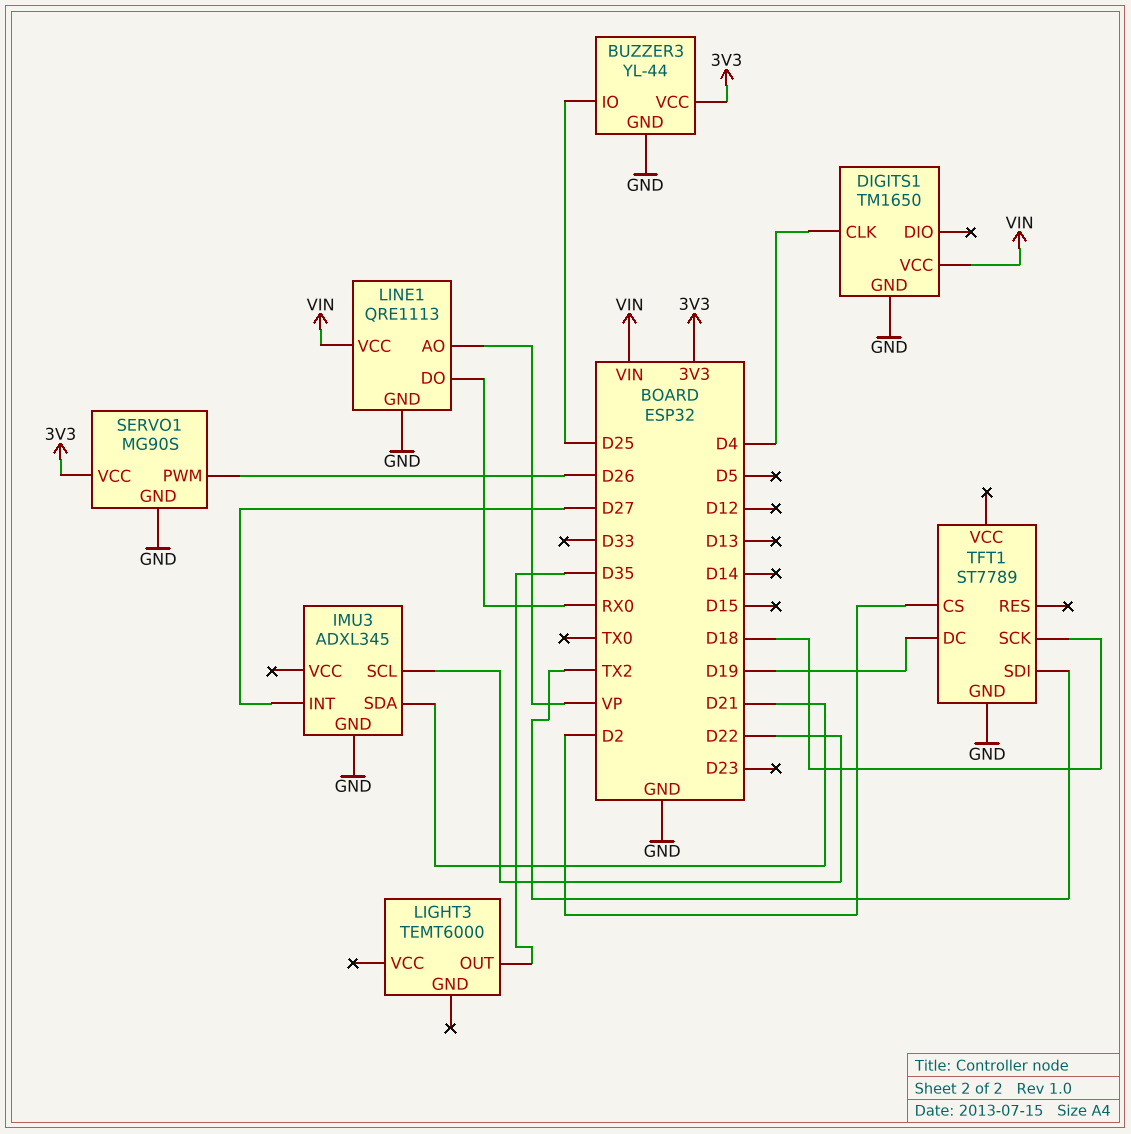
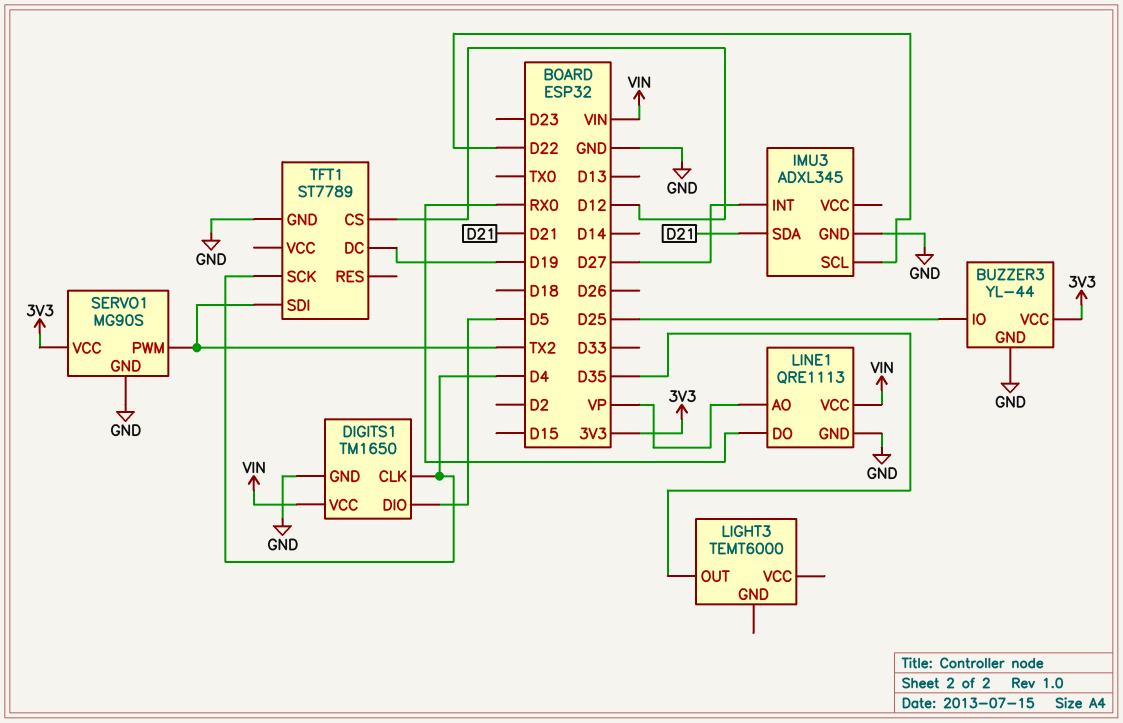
DIGITS1 pin DIO: none -> D5
SERVO1 pin PWM: D26 -> TX2
TFT1 pin CS: D2 -> D12
TFT1 pin SCK: D18 -> D4

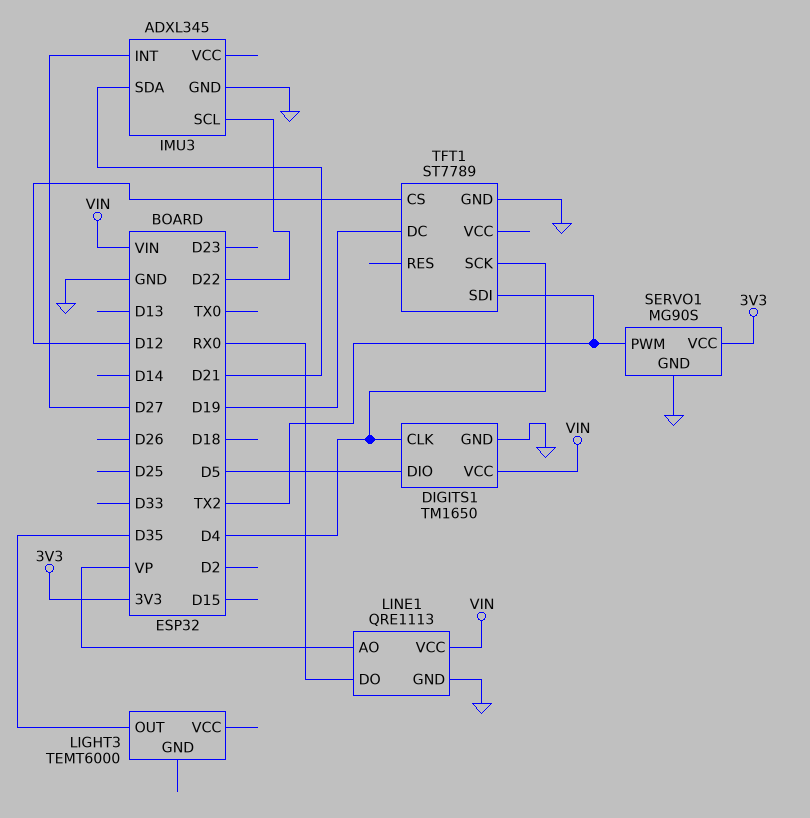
BUZZER3: YL-44 -> none
BUZZER3 pin GND: GND -> none
BUZZER3 pin IO: D25 -> none
BUZZER3 pin VCC: 3V3 -> none

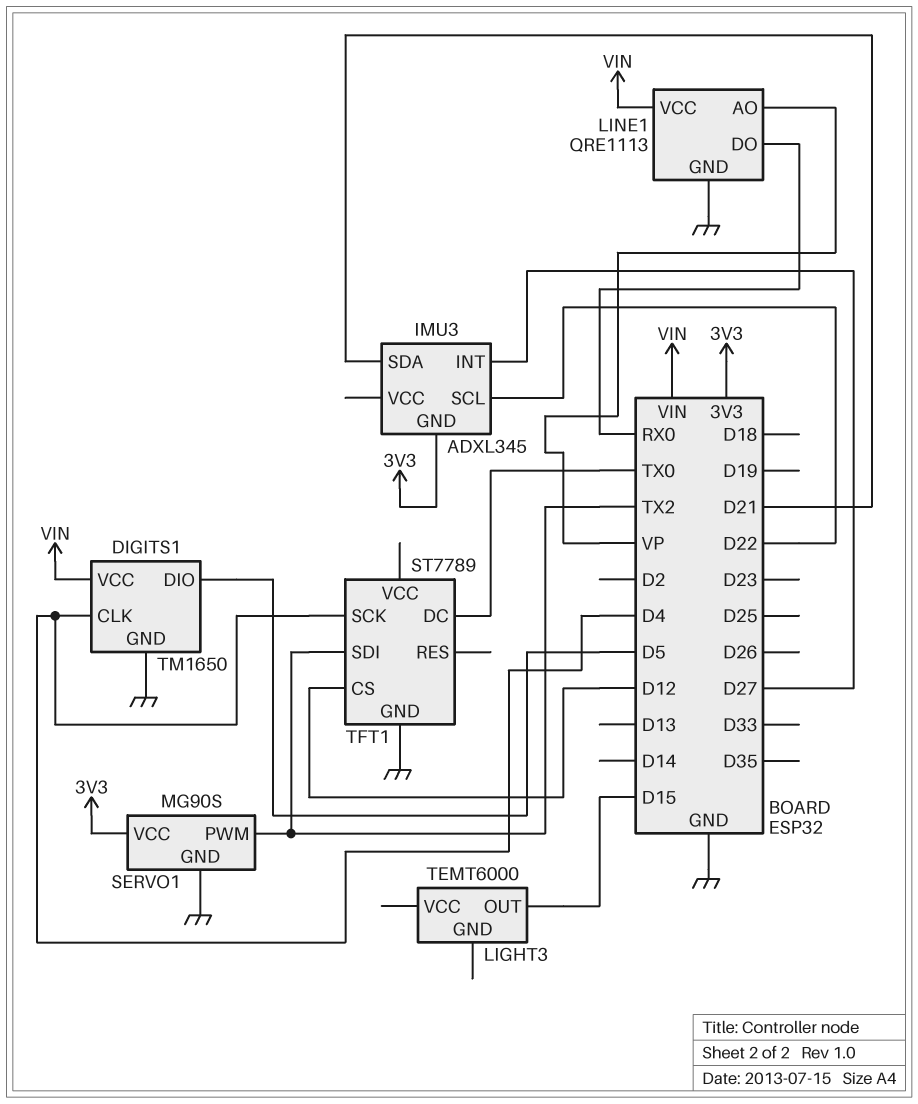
IMU3 pin GND: GND -> 3V3
LIGHT3 pin OUT: D35 -> D15
TFT1 pin DC: D19 -> TX0

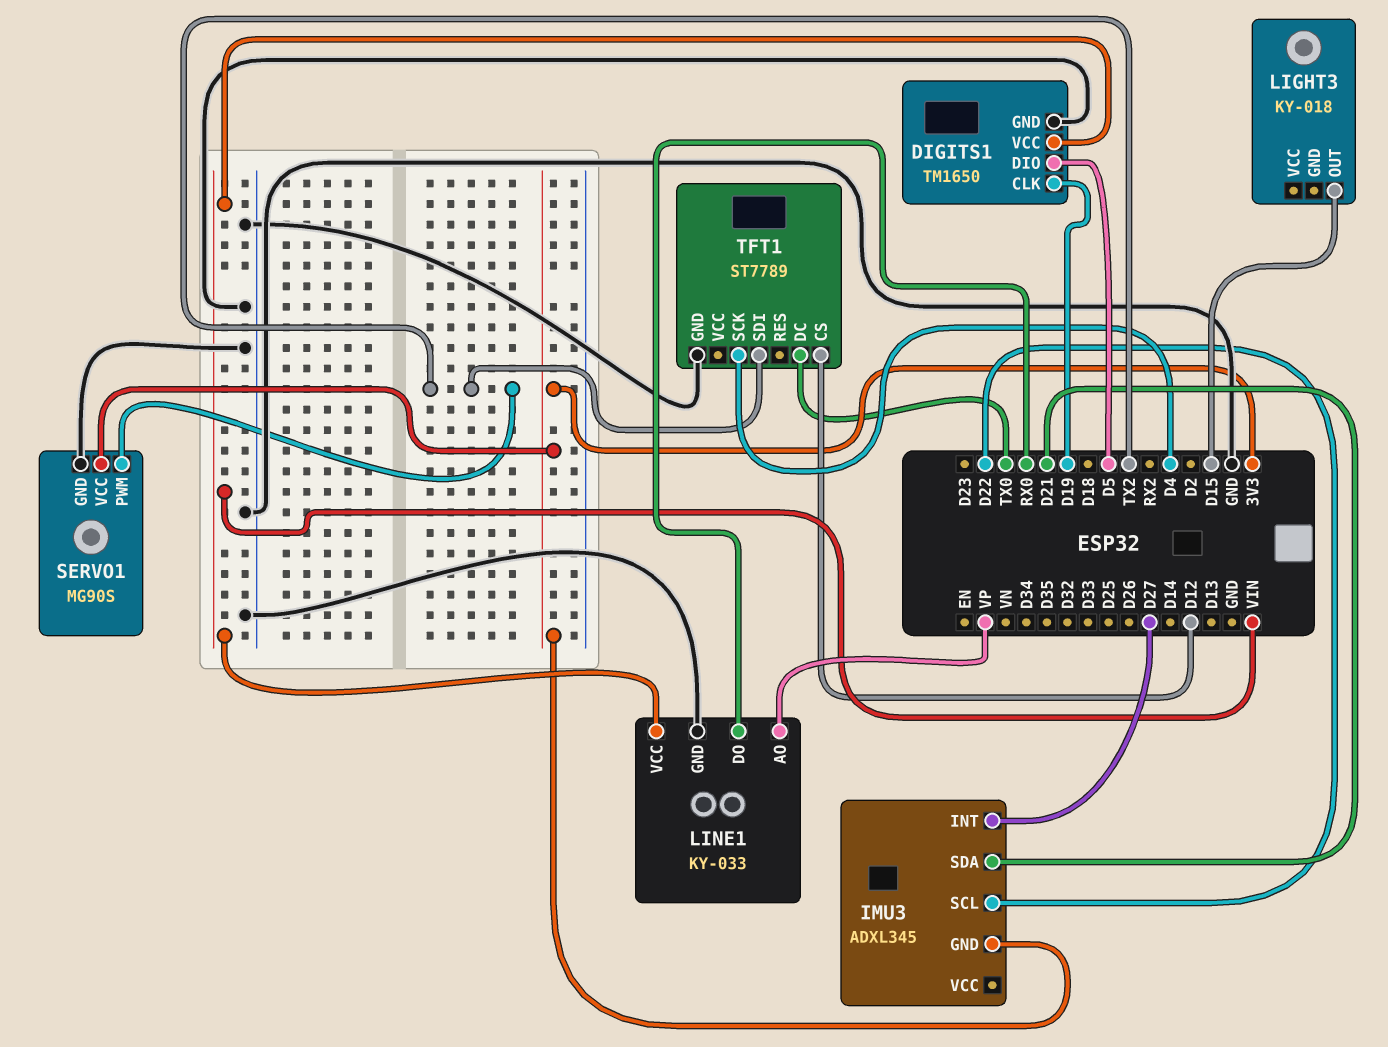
DIGITS1 pin CLK: D4 -> D19
LIGHT3: TEMT6000 -> KY-018
LINE1: QRE1113 -> KY-033

